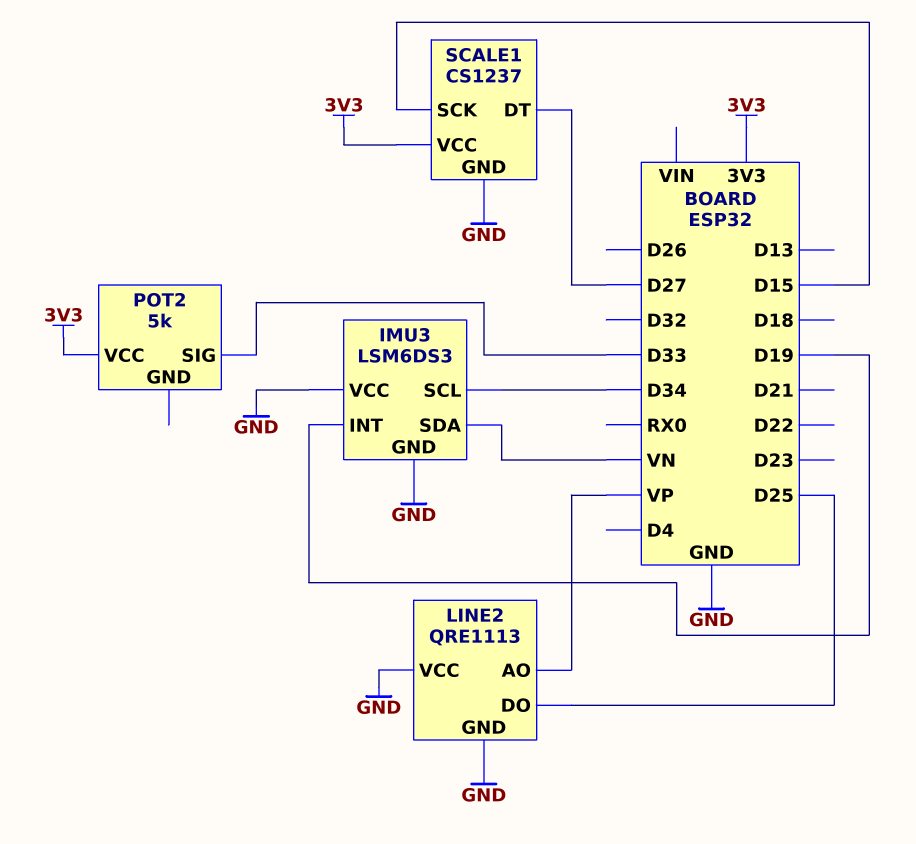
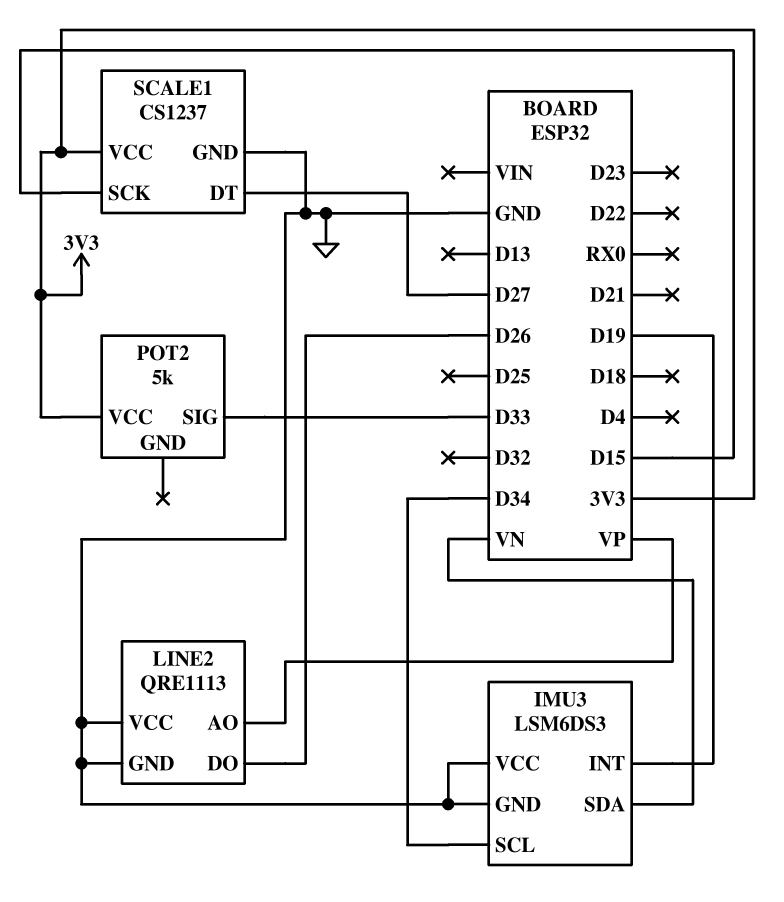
LINE2 pin DO: D25 -> D26

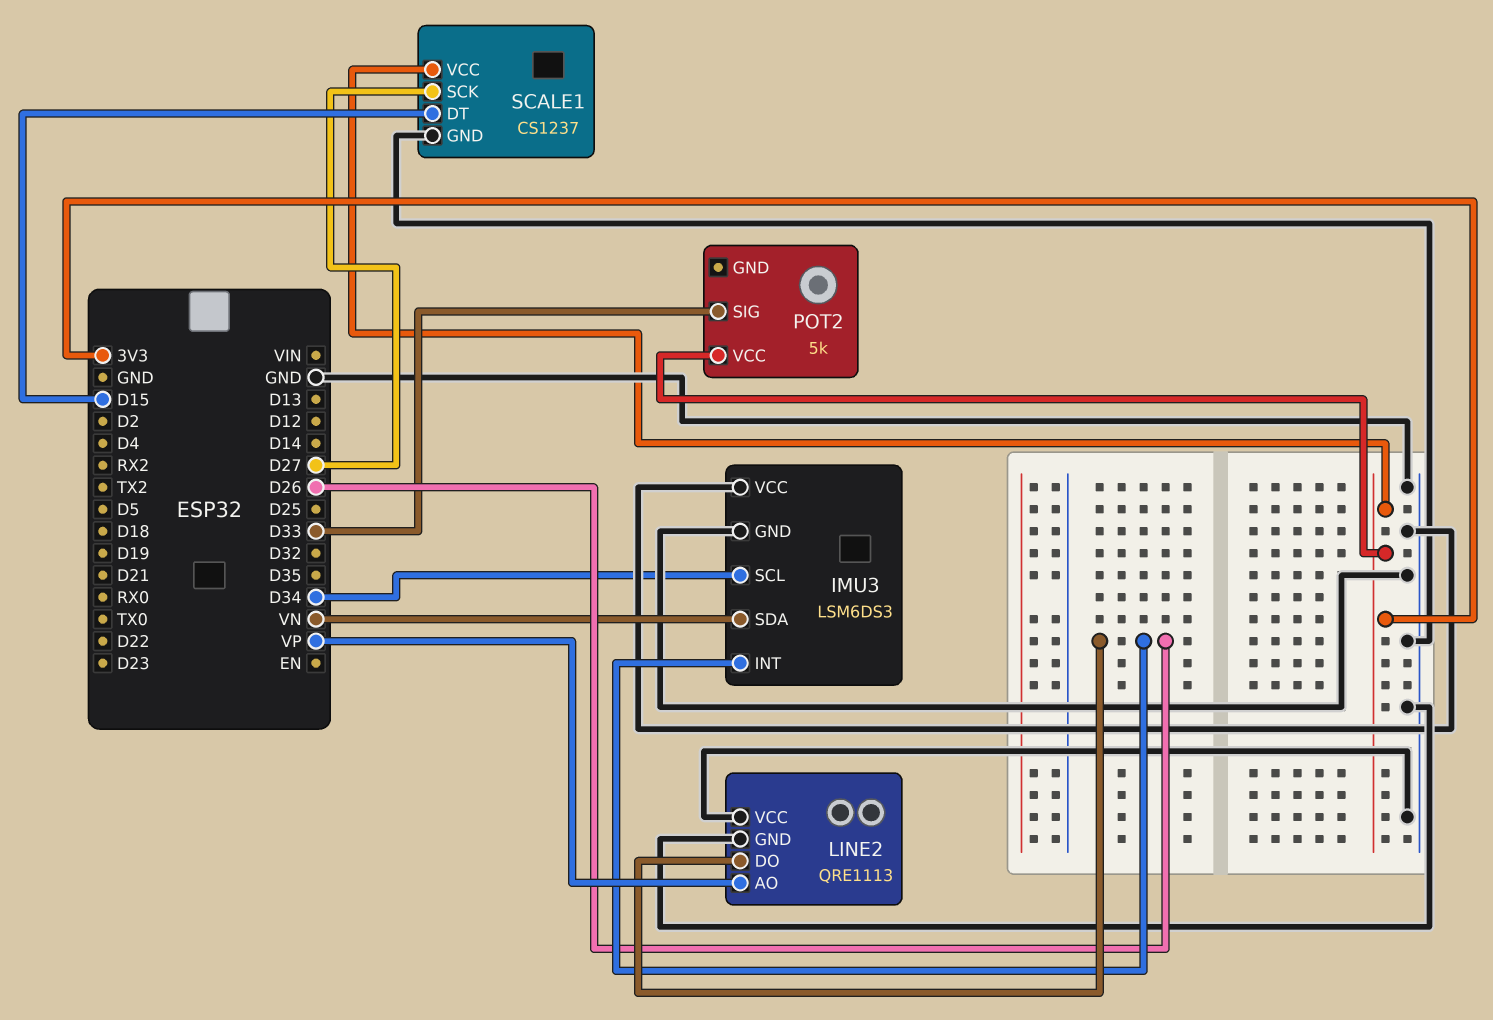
IMU3 pin INT: D19 -> D26
SCALE1 pin DT: D27 -> D15
SCALE1 pin SCK: D15 -> D27

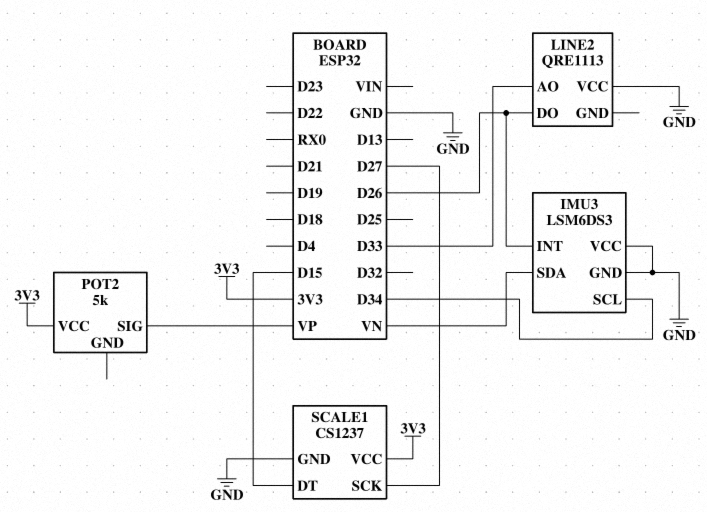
LINE2 pin AO: VP -> D33
LINE2 pin GND: GND -> none
POT2 pin SIG: D33 -> VP

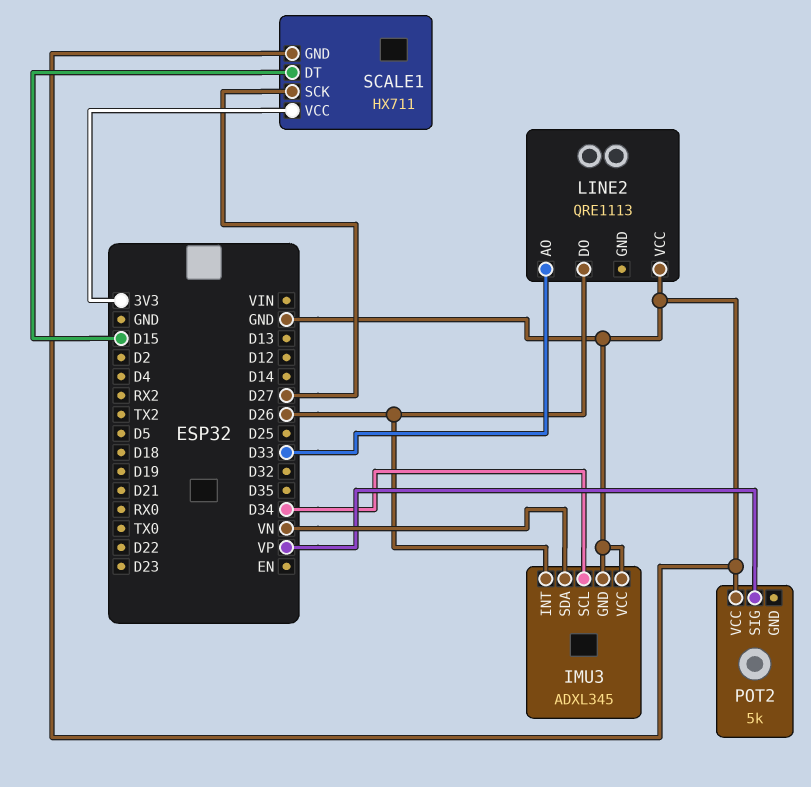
IMU3: LSM6DS3 -> ADXL345
POT2 pin VCC: 3V3 -> GND
SCALE1: CS1237 -> HX711

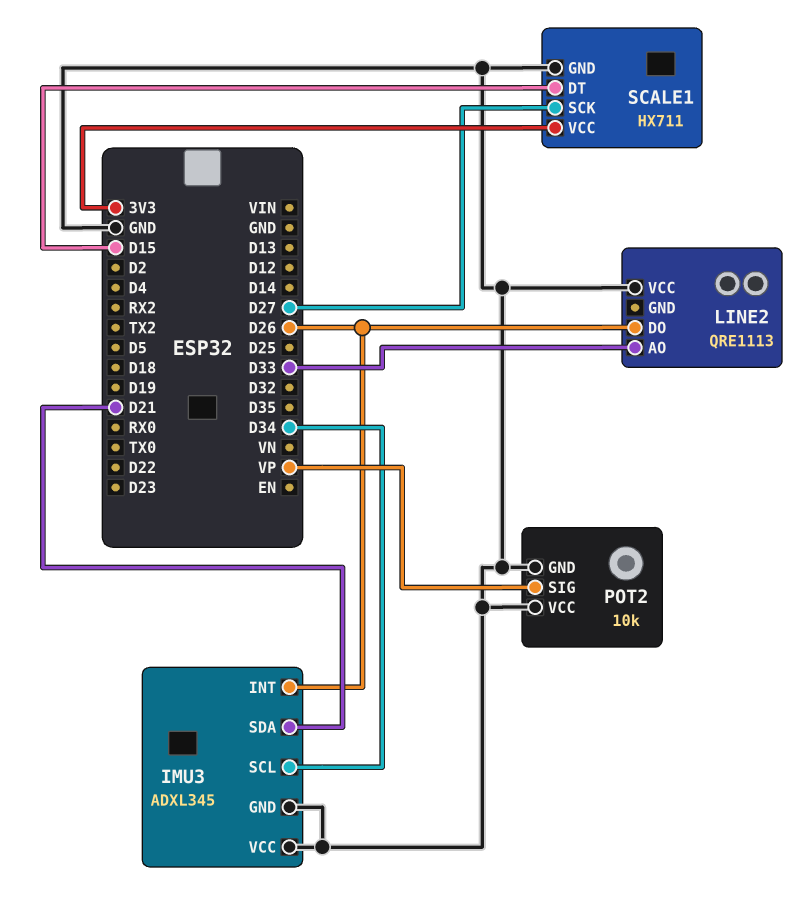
IMU3 pin SDA: VN -> D21
POT2: 5k -> 10k
POT2 pin GND: none -> GND

